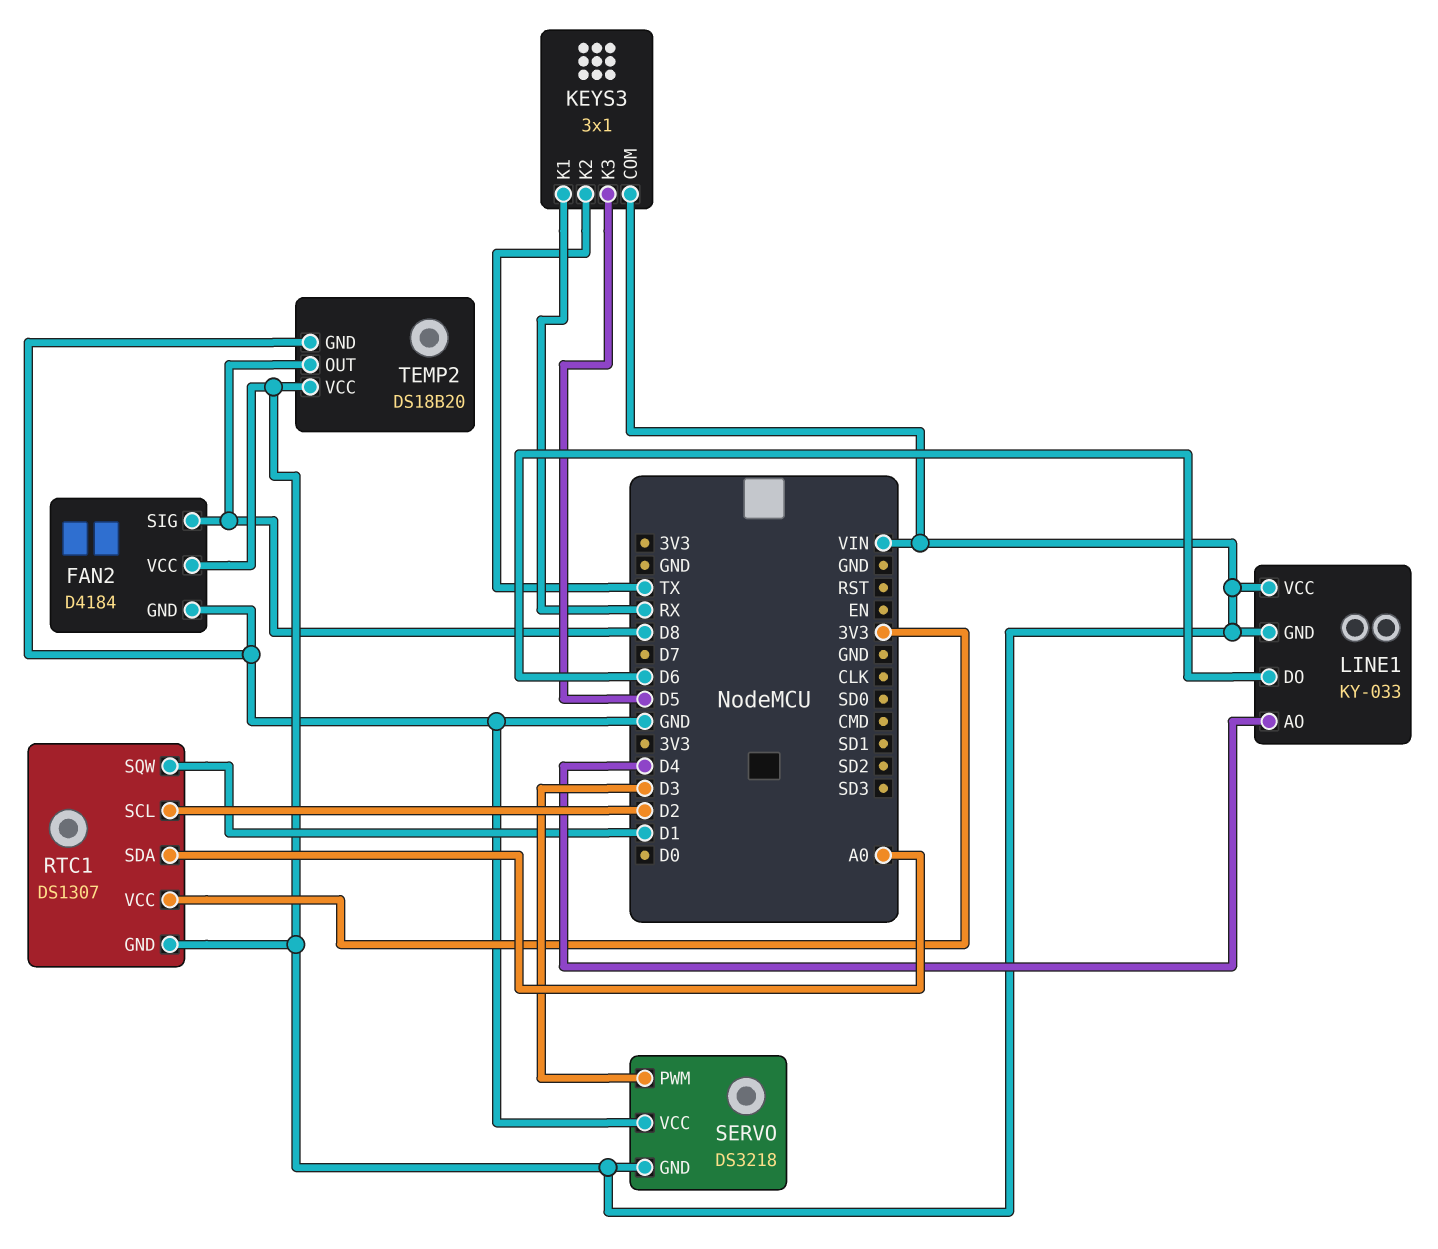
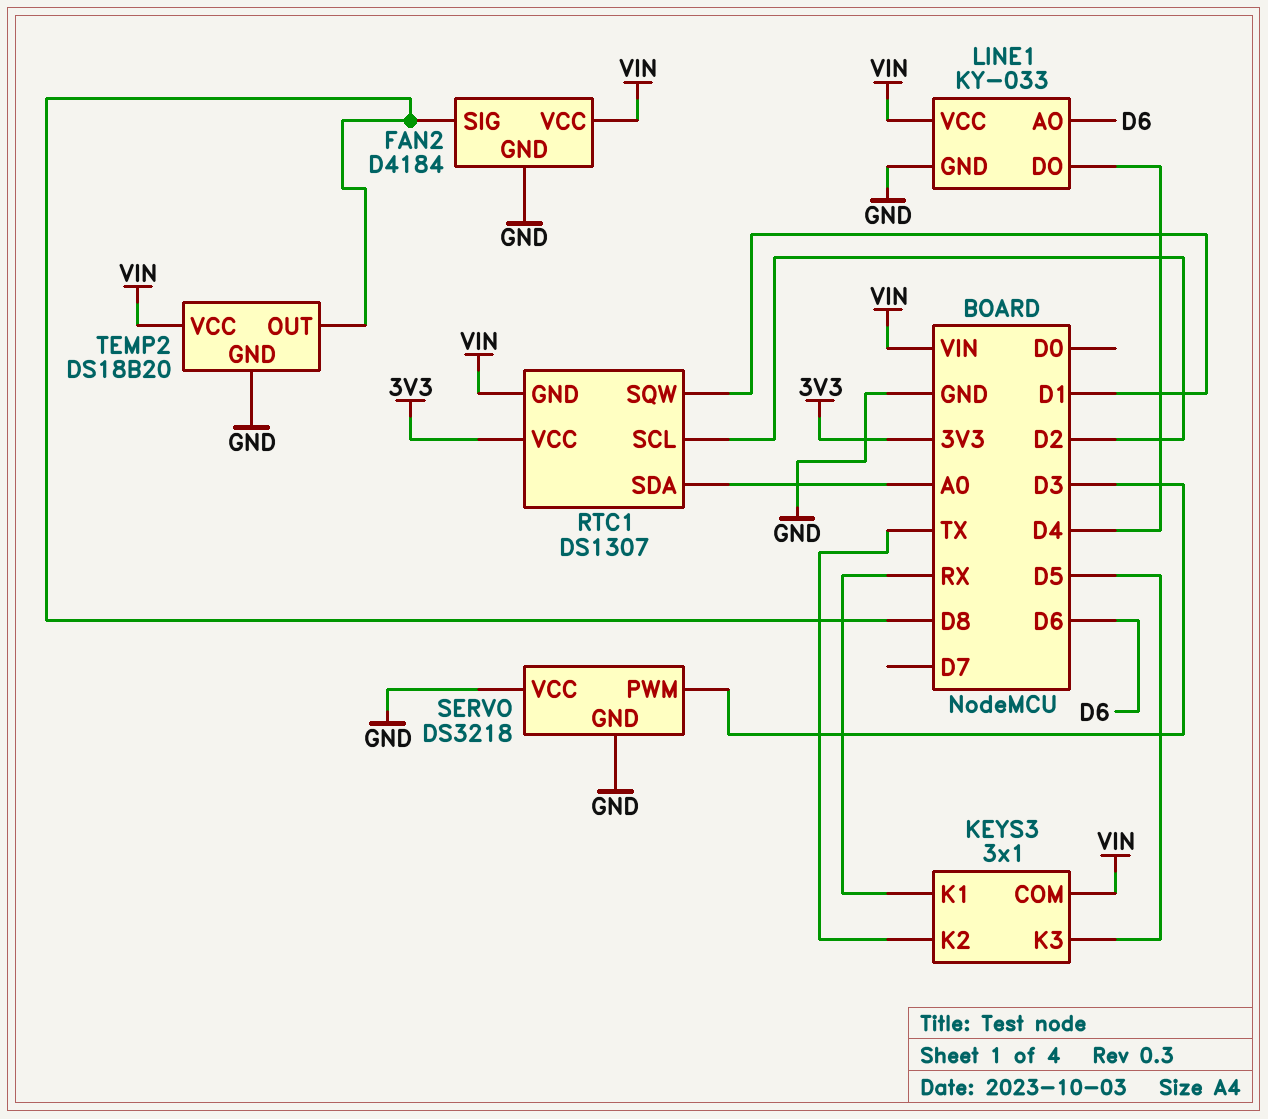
LINE1 pin AO: D4 -> D6
LINE1 pin DO: D6 -> D4
LINE1 pin GND: VIN -> GND
SERVO pin GND: VIN -> GND

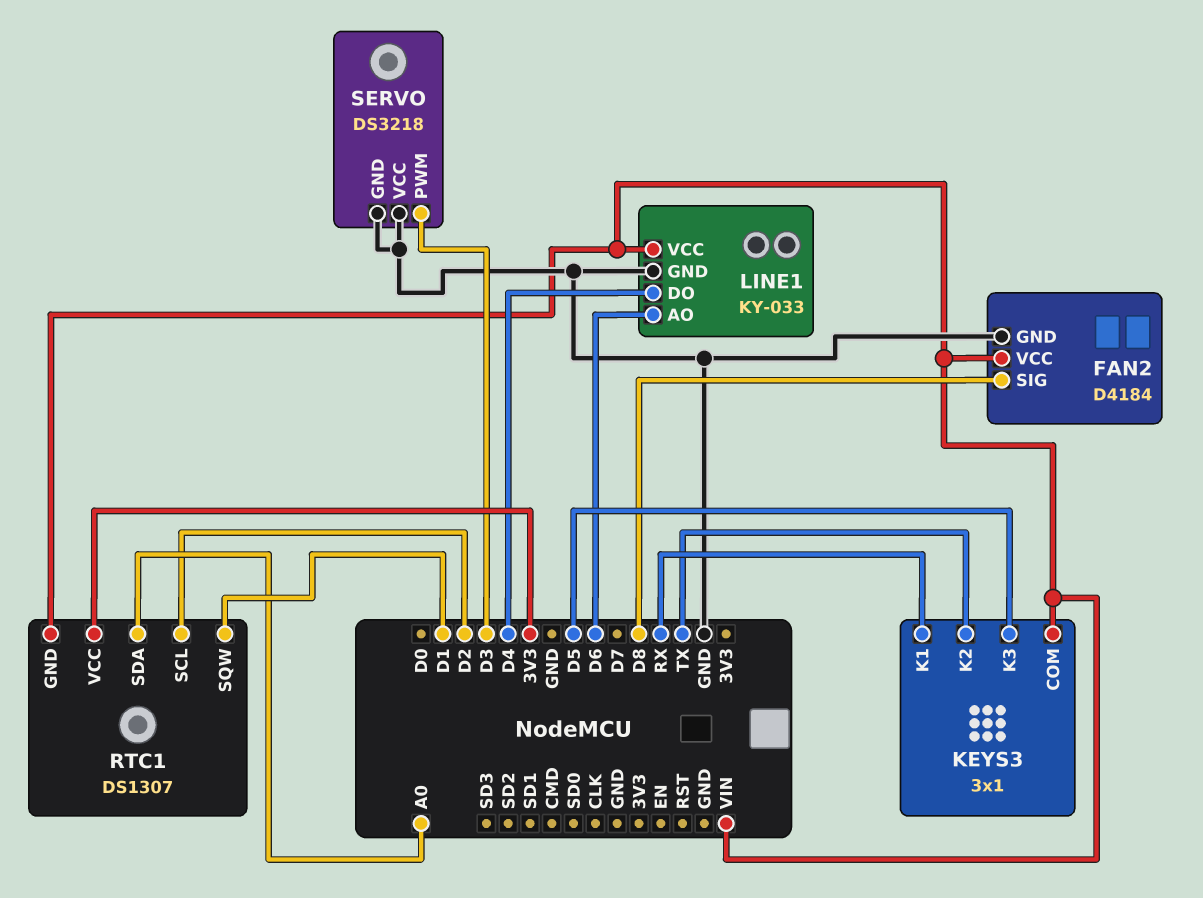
TEMP2: DS18B20 -> none
TEMP2 pin GND: GND -> none
TEMP2 pin OUT: D8 -> none
TEMP2 pin VCC: VIN -> none

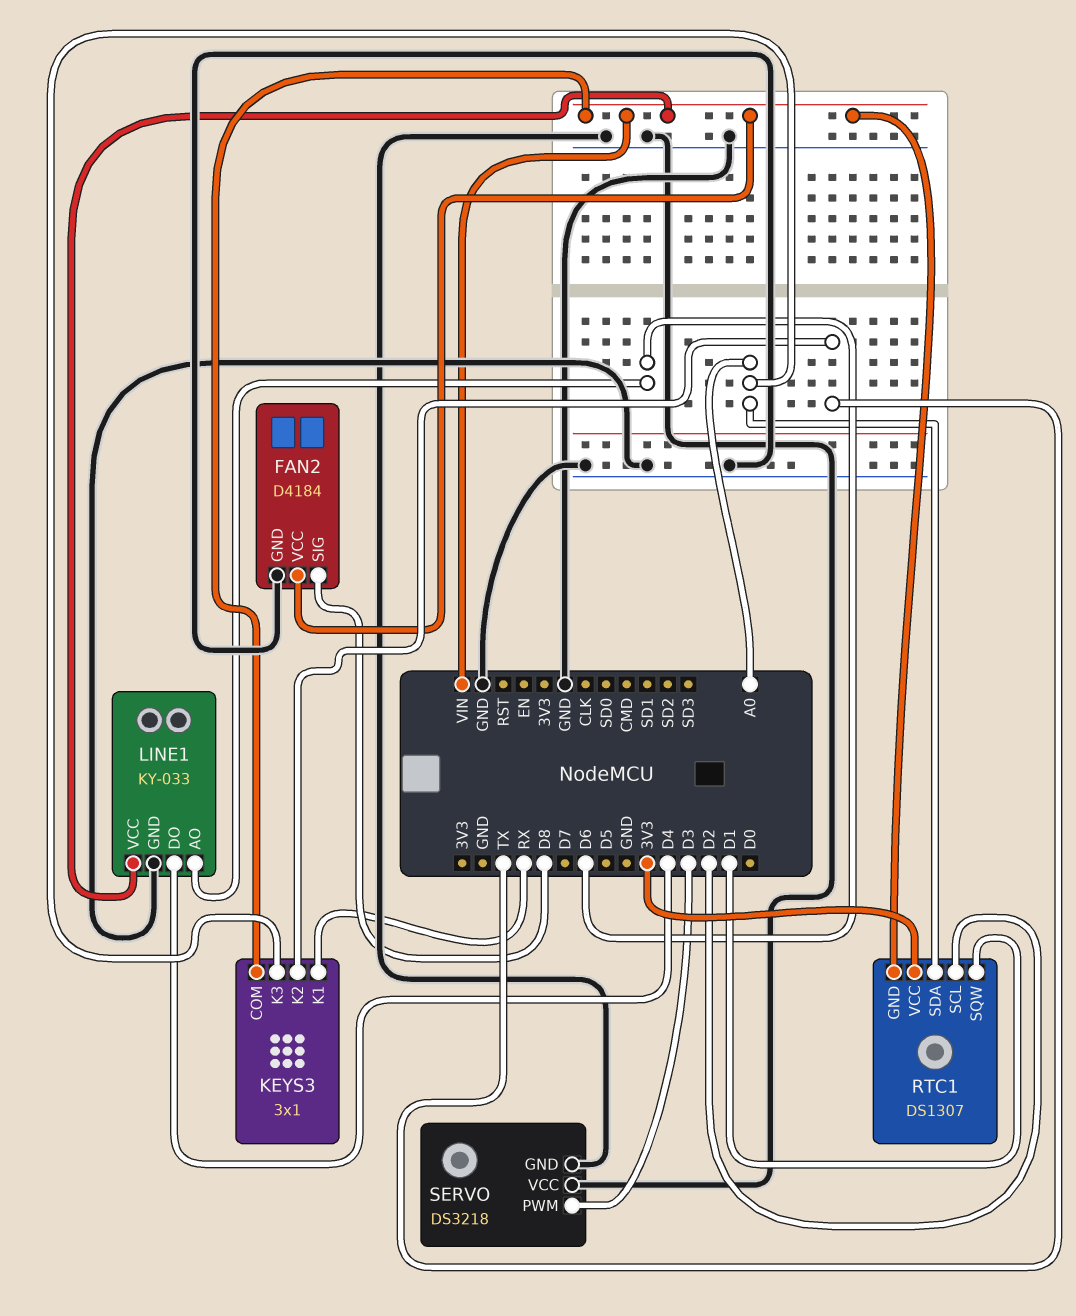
KEYS3 pin K3: D5 -> A0

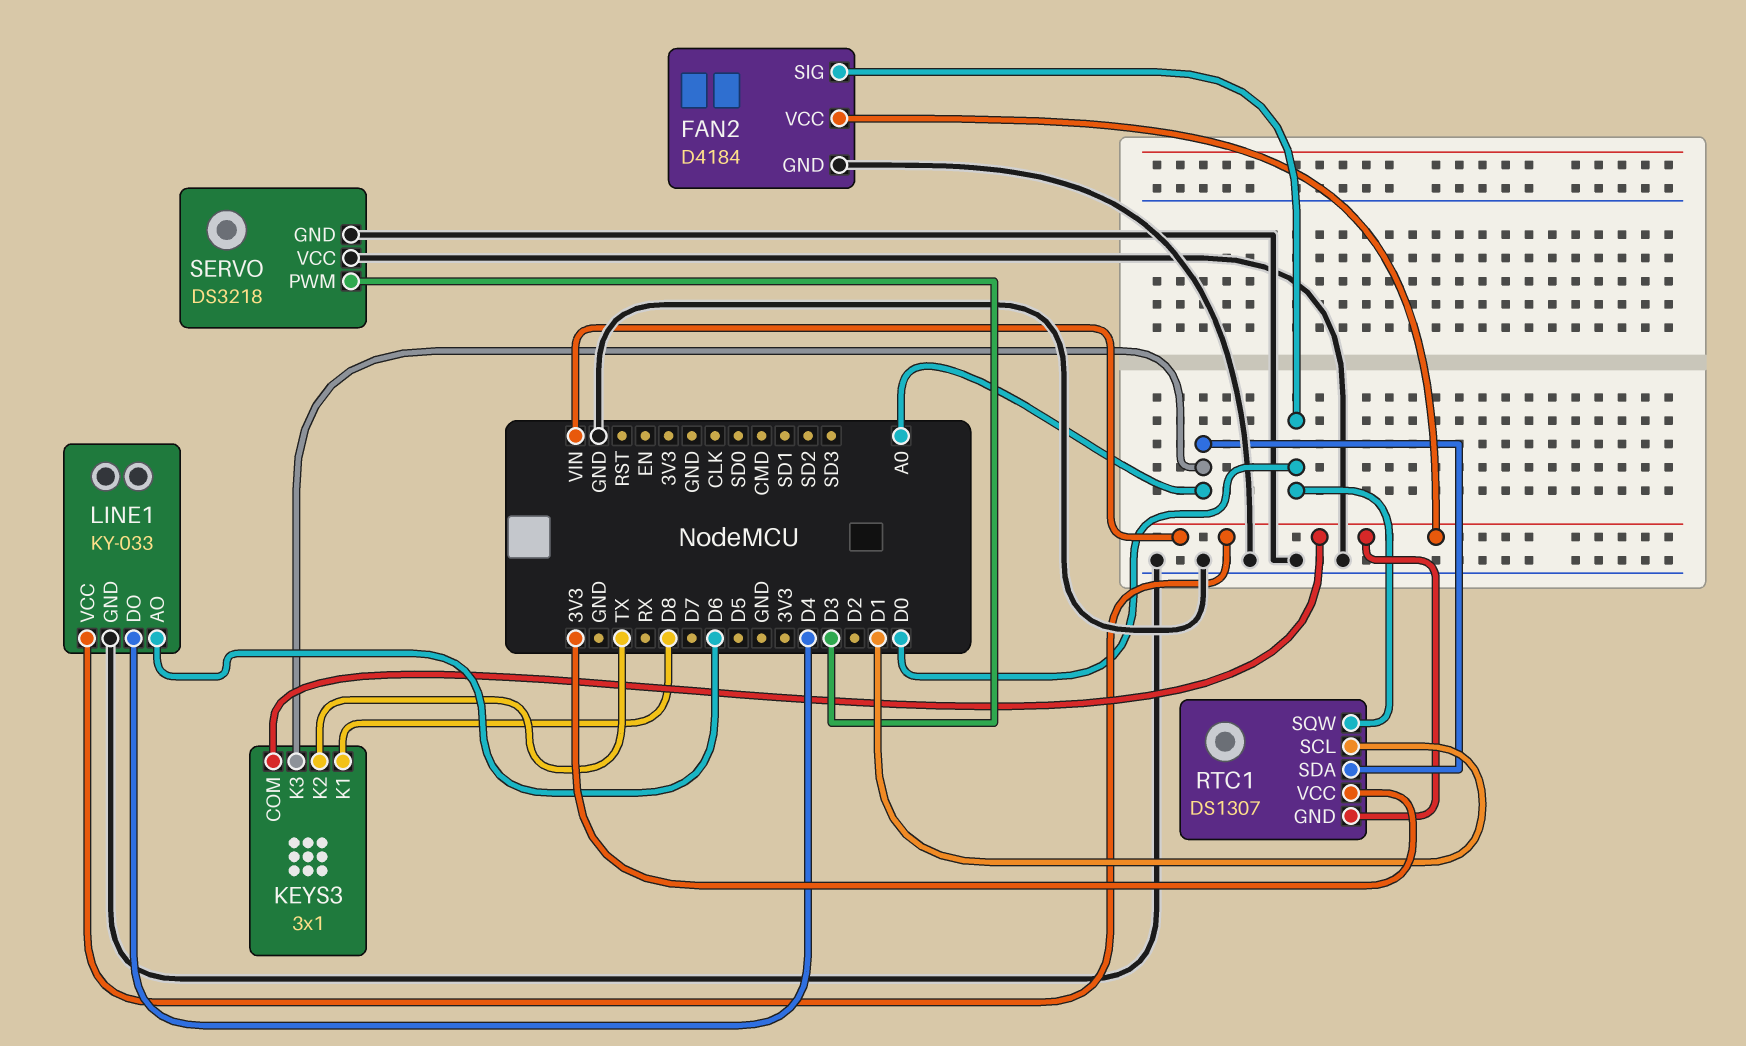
FAN2 pin SIG: D8 -> D0
KEYS3 pin K1: RX -> D8
RTC1 pin SCL: D2 -> D1
RTC1 pin SQW: D1 -> D0

